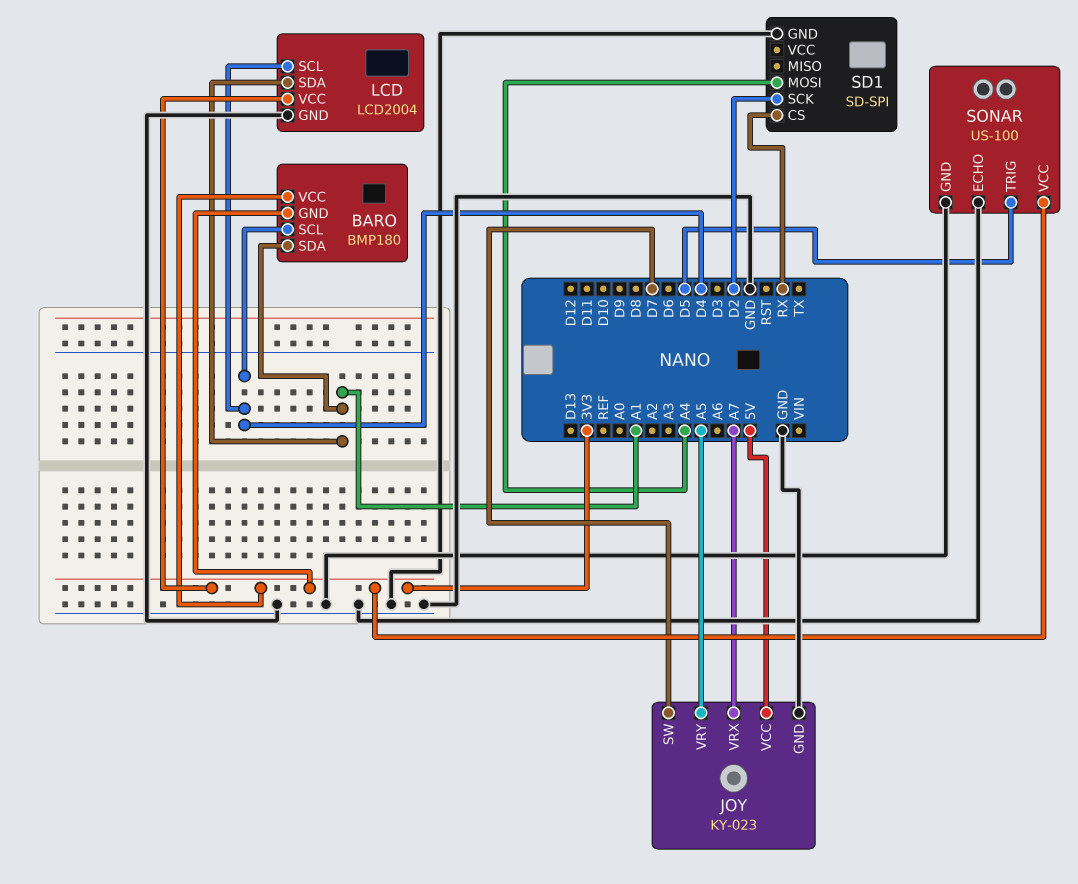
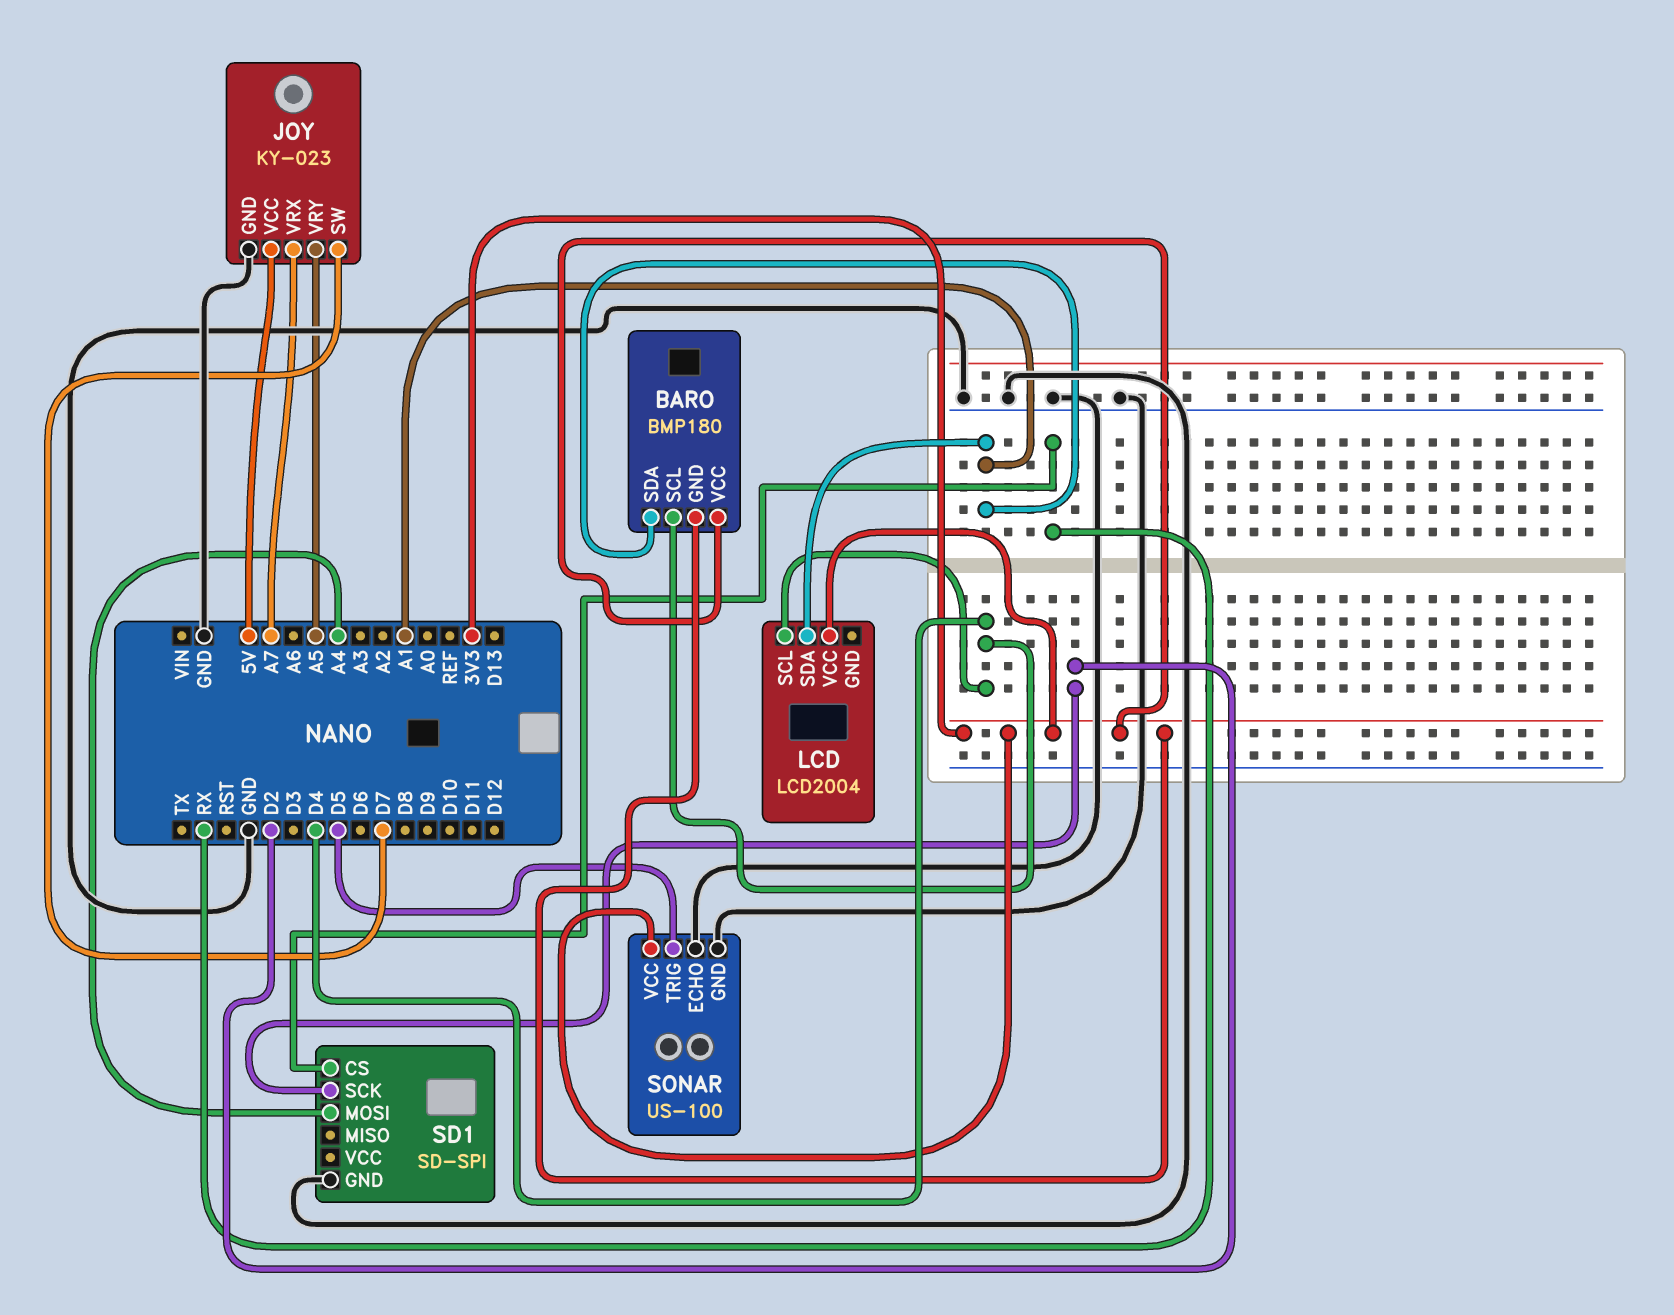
LCD pin GND: GND -> none

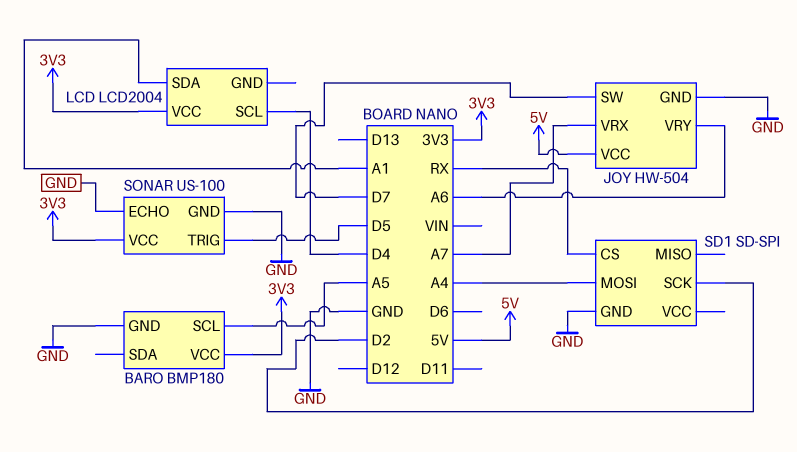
BARO pin GND: 3V3 -> GND
BARO pin SCL: D4 -> A5
BARO pin SDA: A1 -> none
JOY: KY-023 -> HW-504
JOY pin VRY: A5 -> A6

